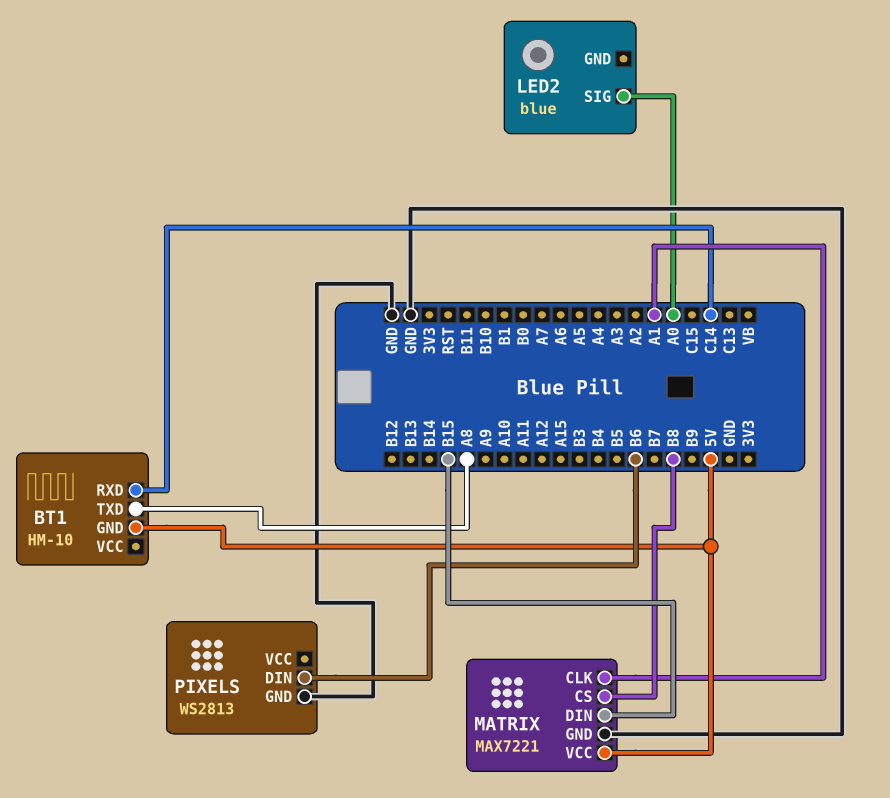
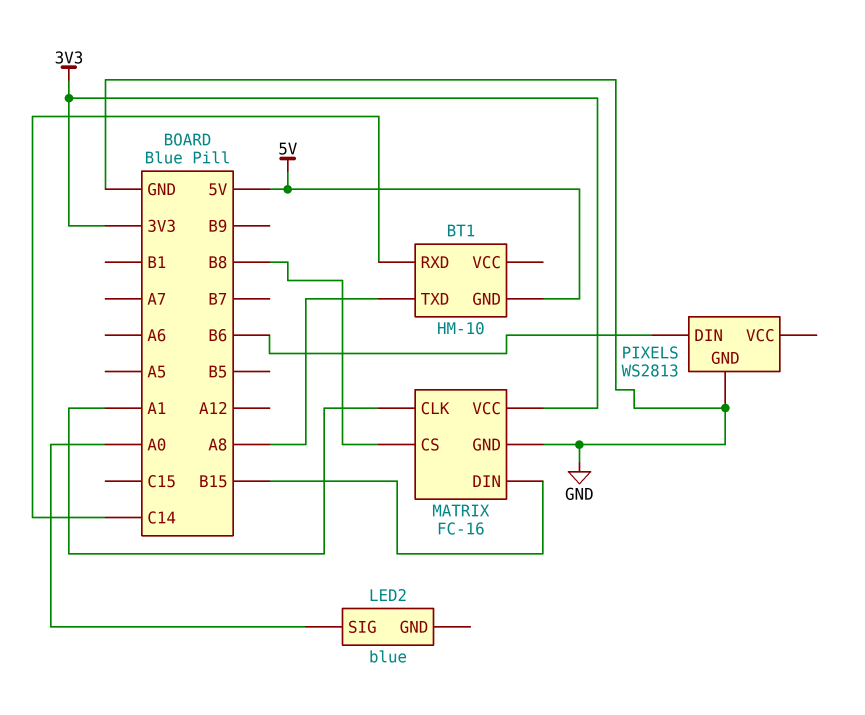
MATRIX: MAX7221 -> FC-16
MATRIX pin VCC: 5V -> 3V3

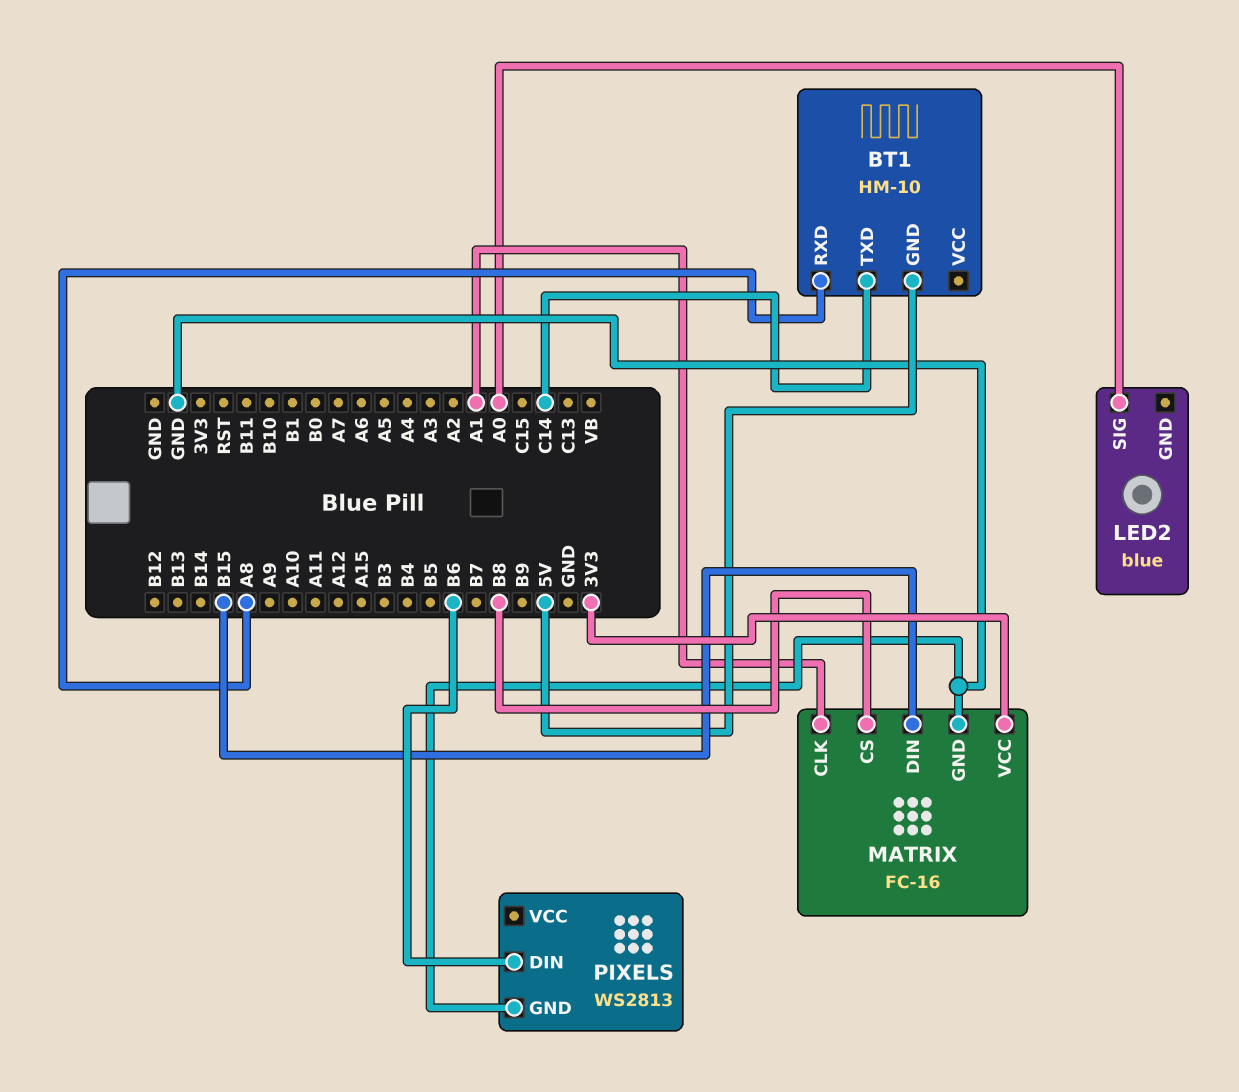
BT1 pin RXD: C14 -> A8
BT1 pin TXD: A8 -> C14

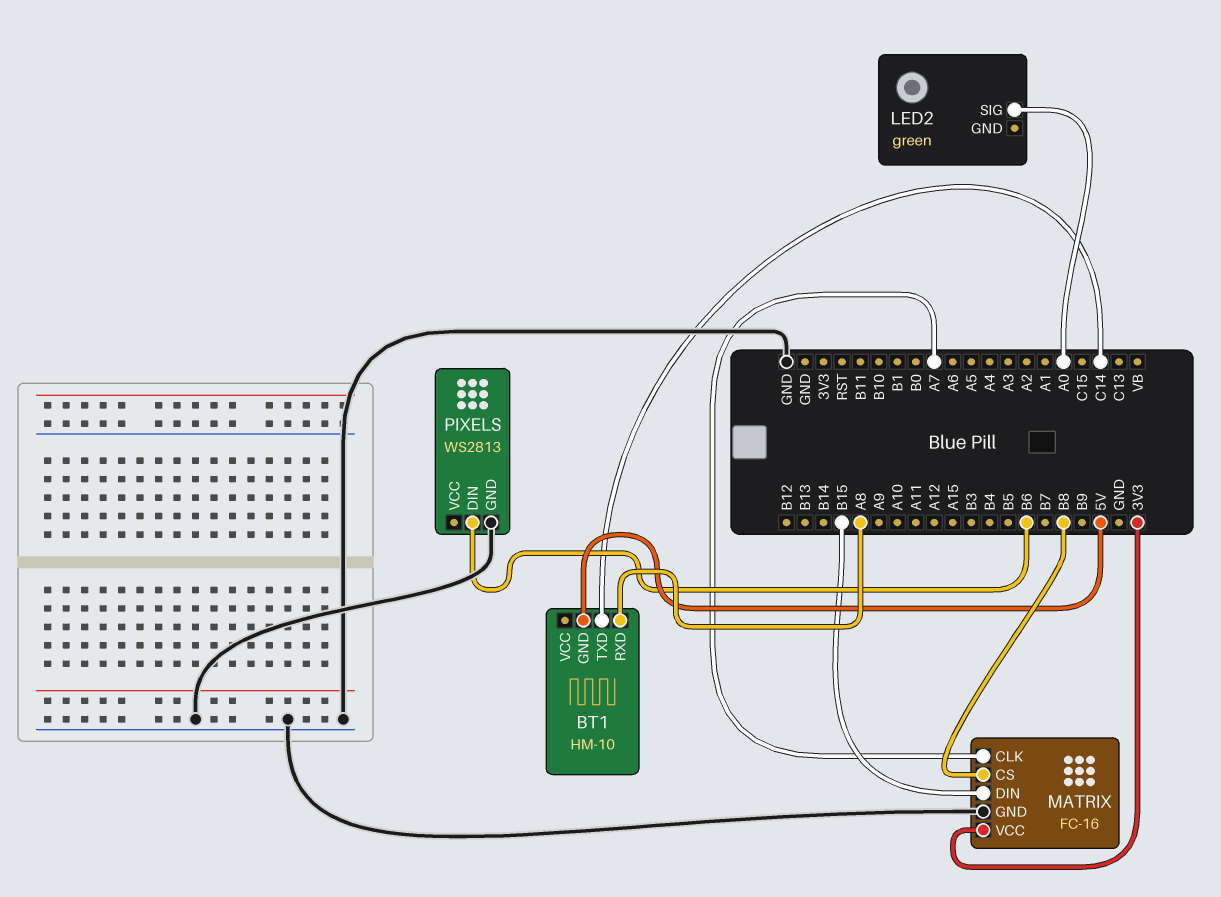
LED2: blue -> green
MATRIX pin CLK: A1 -> A7

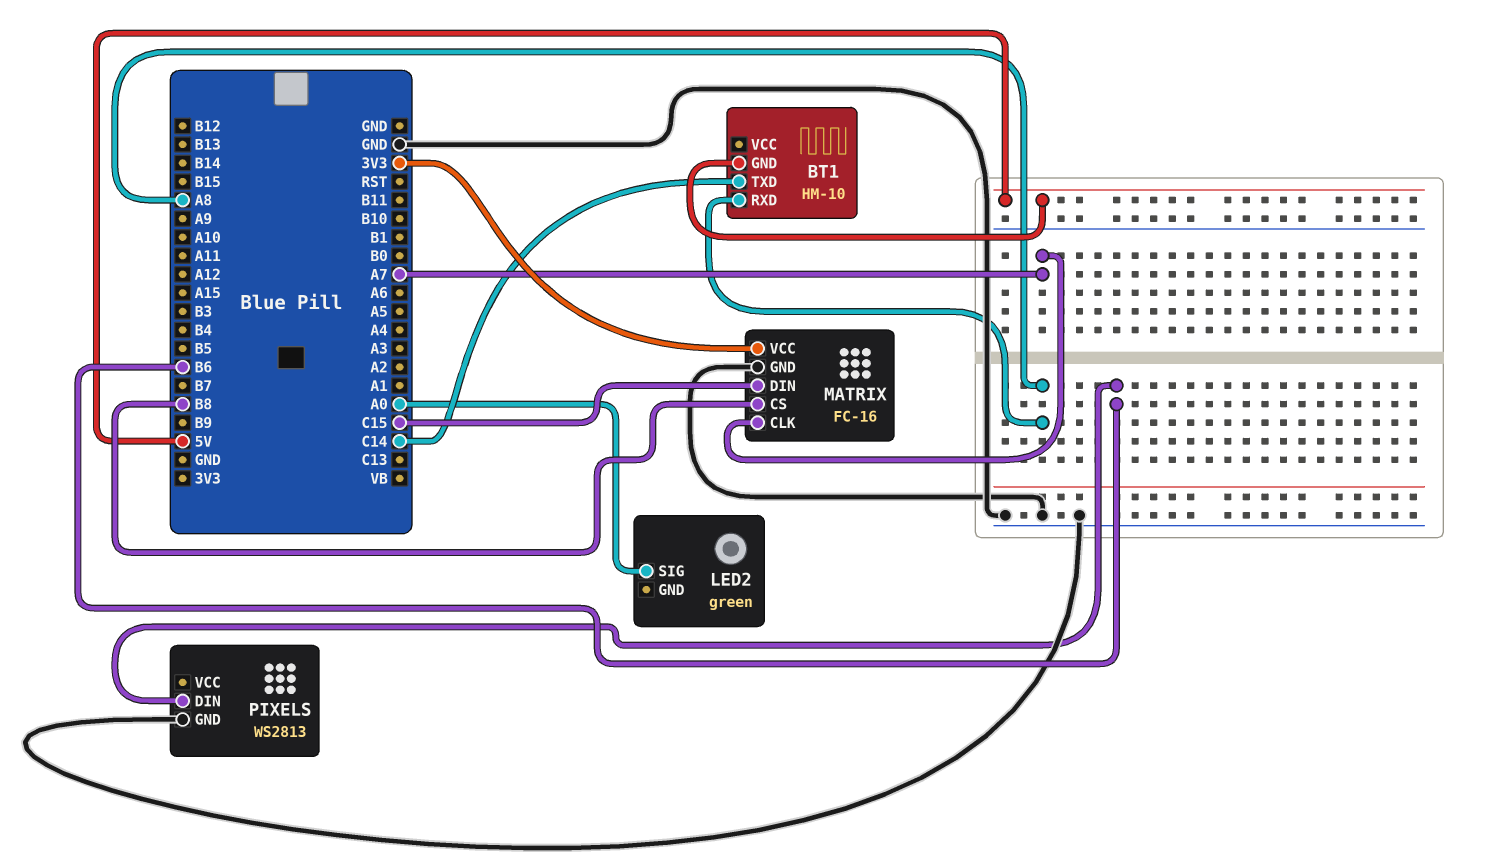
MATRIX pin DIN: B15 -> C15

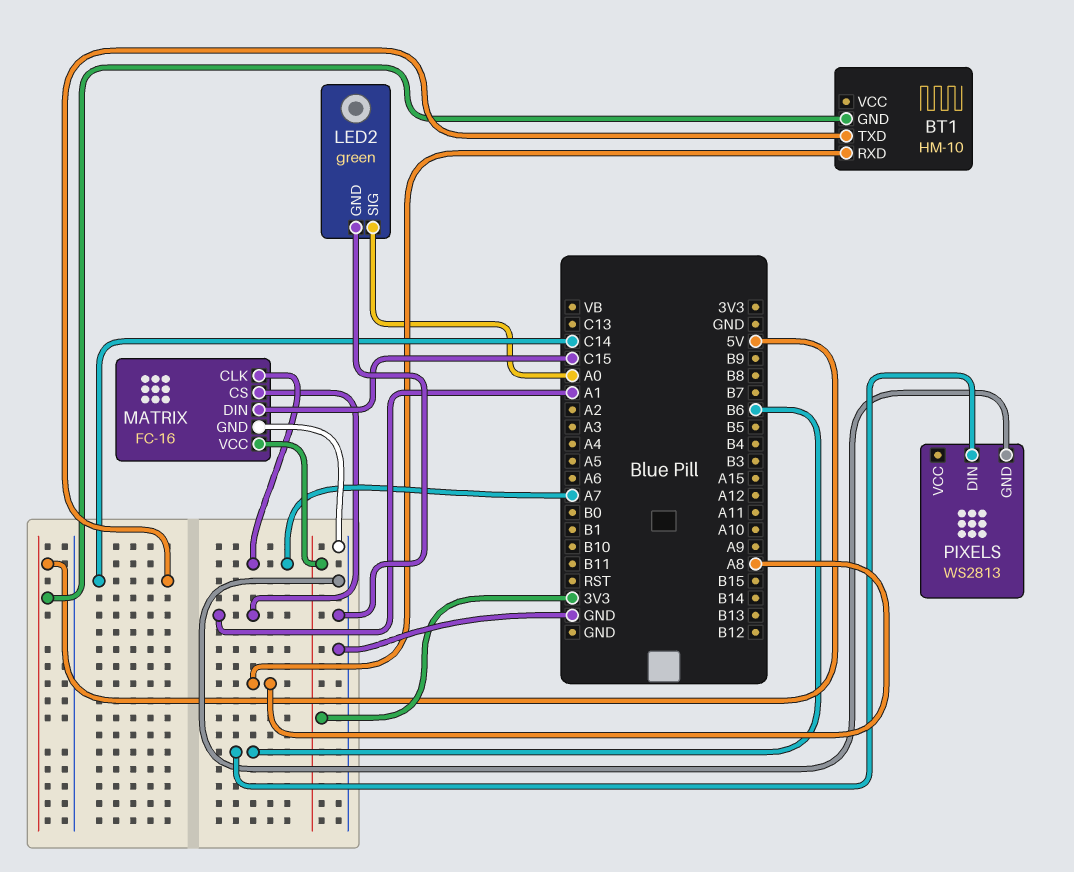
LED2 pin GND: none -> GND
MATRIX pin CS: B8 -> A1

